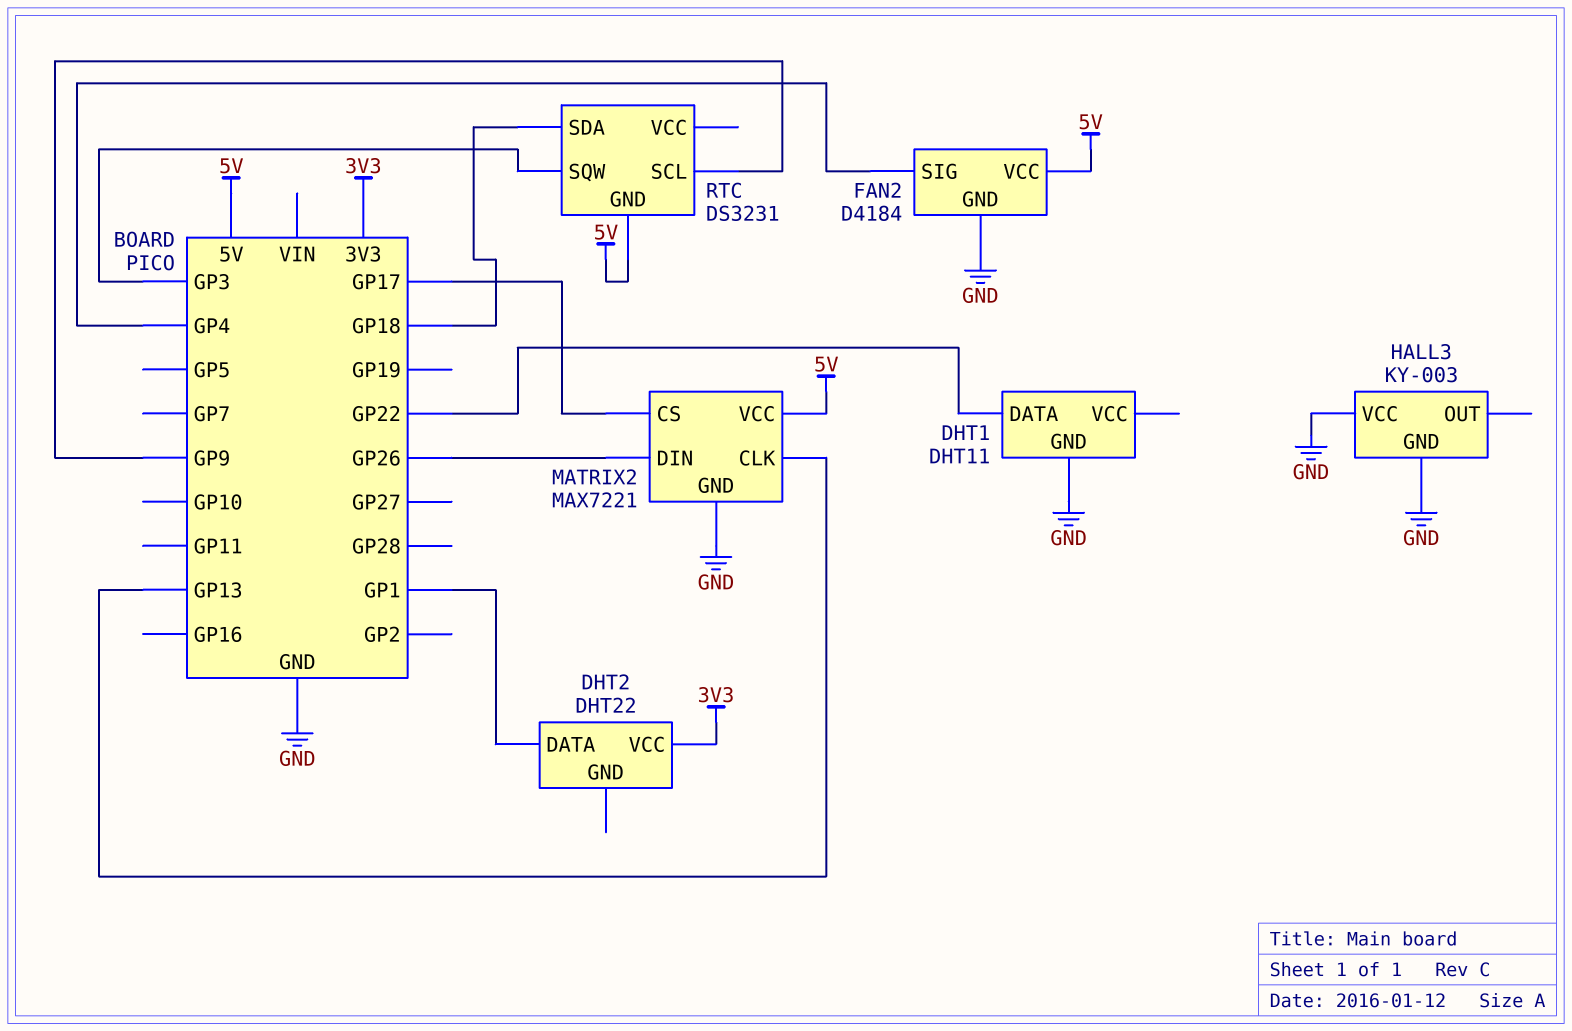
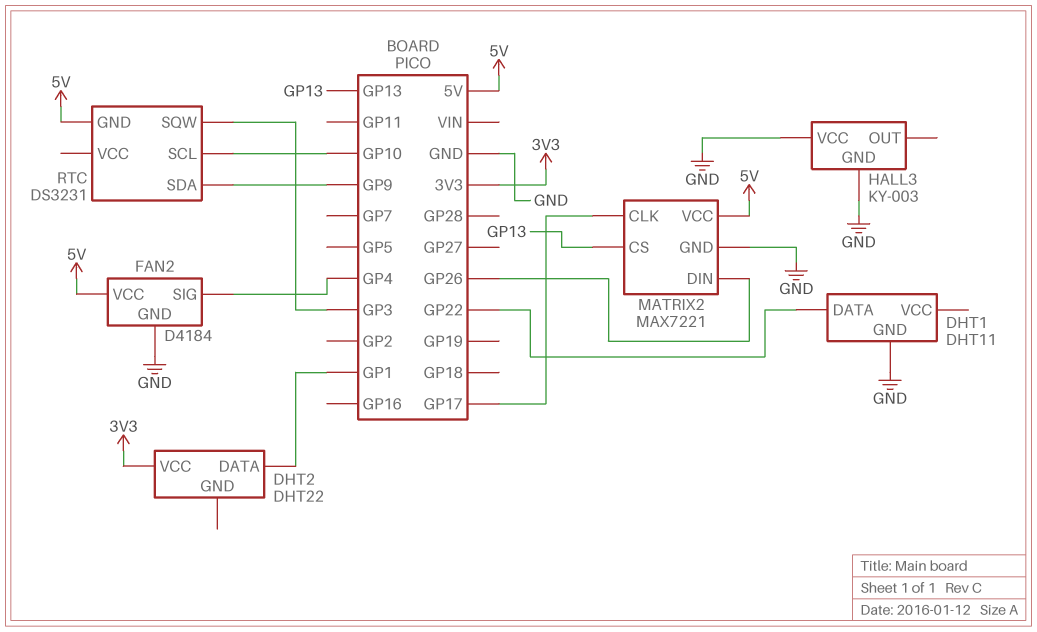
MATRIX2 pin CLK: GP13 -> GP17
MATRIX2 pin CS: GP17 -> GP13
RTC pin SCL: GP9 -> GP10
RTC pin SDA: GP18 -> GP9

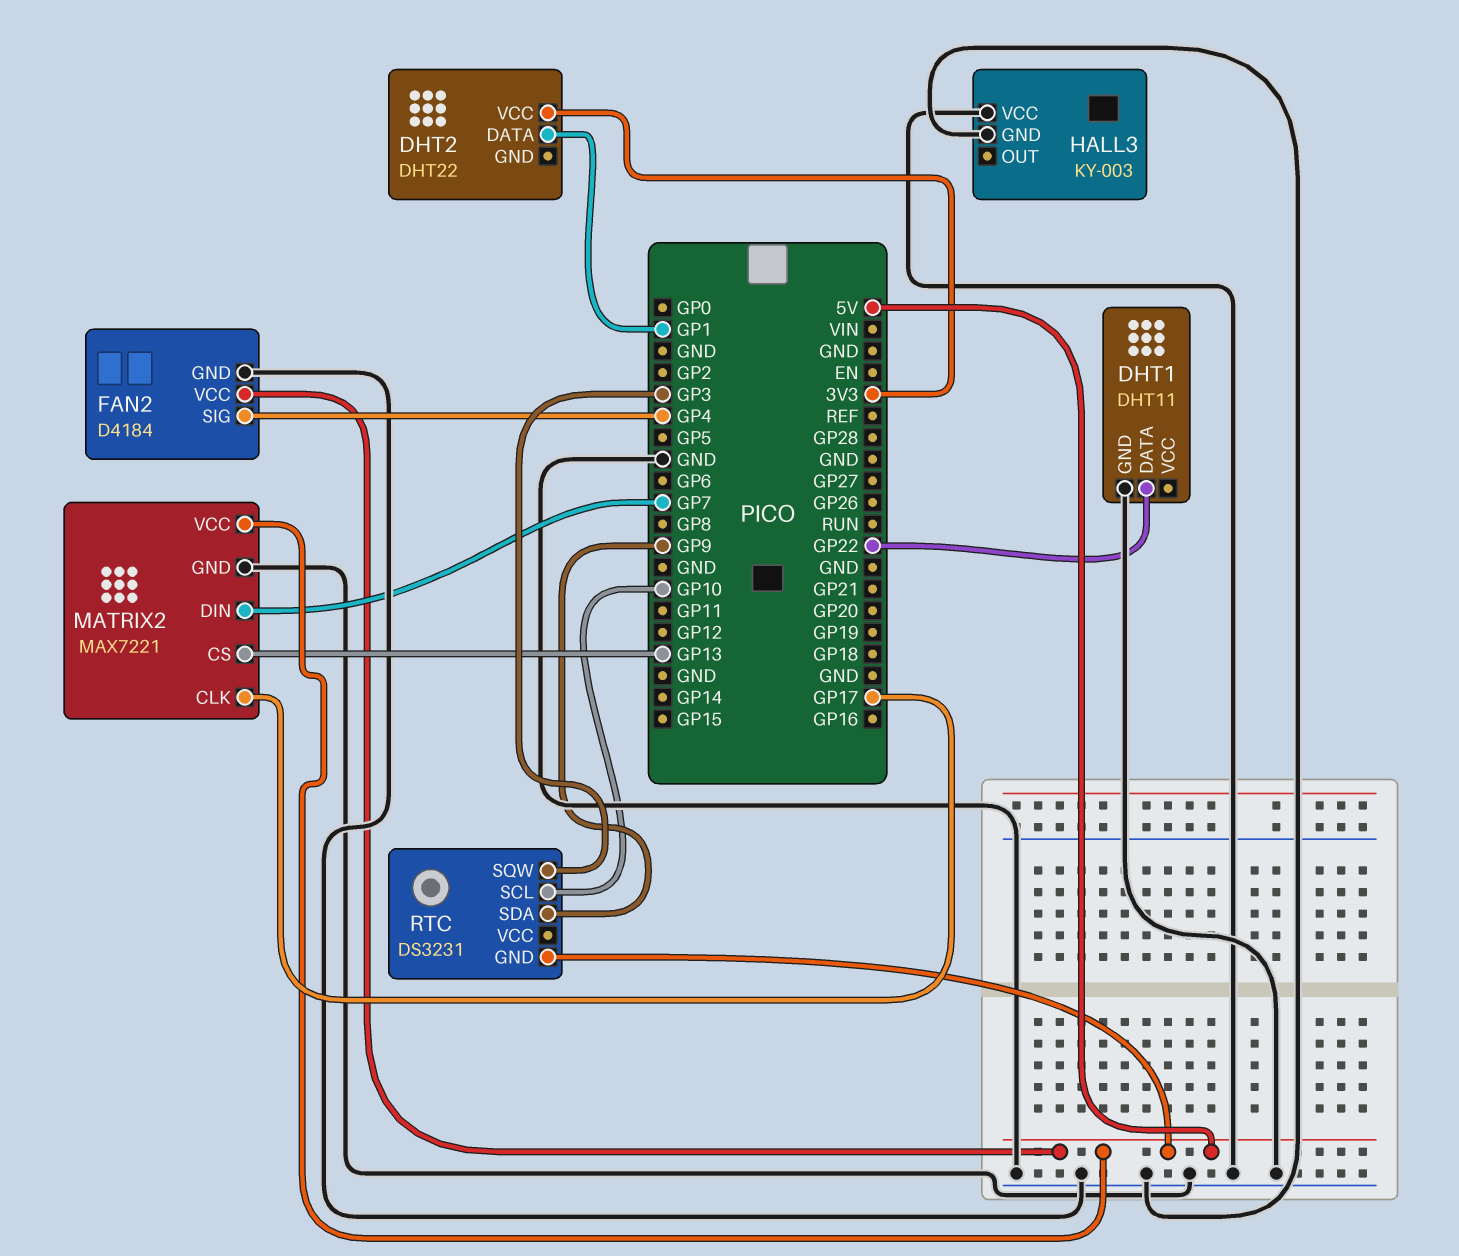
MATRIX2 pin DIN: GP26 -> GP7

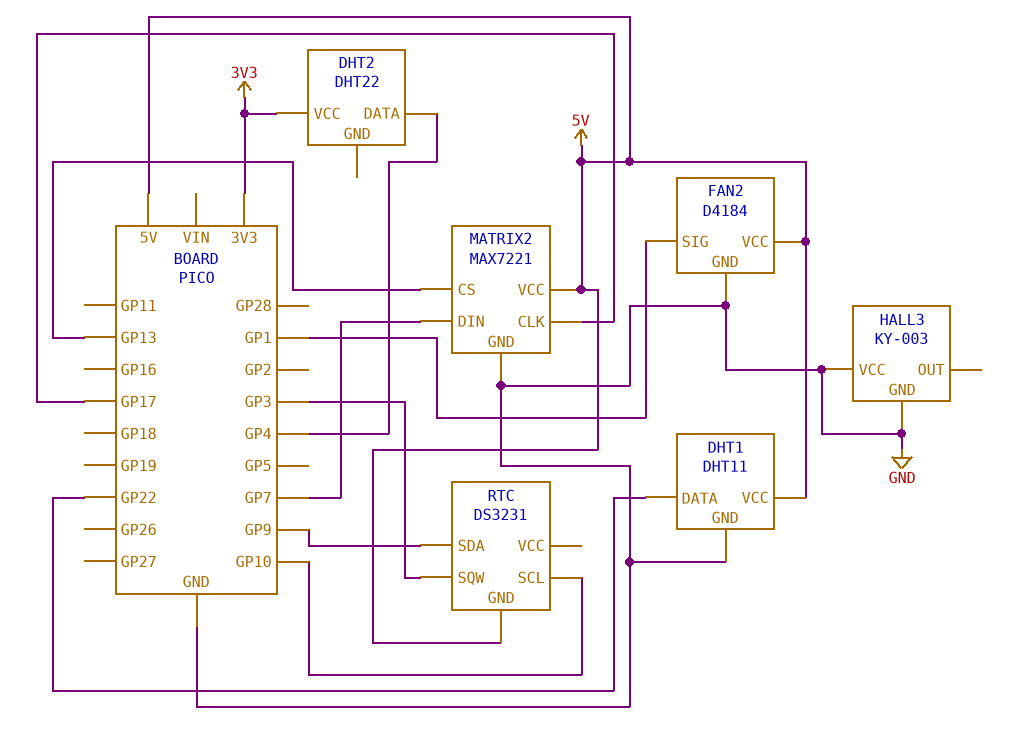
DHT1 pin VCC: none -> 5V
DHT2 pin DATA: GP1 -> GP4
FAN2 pin SIG: GP4 -> GP1

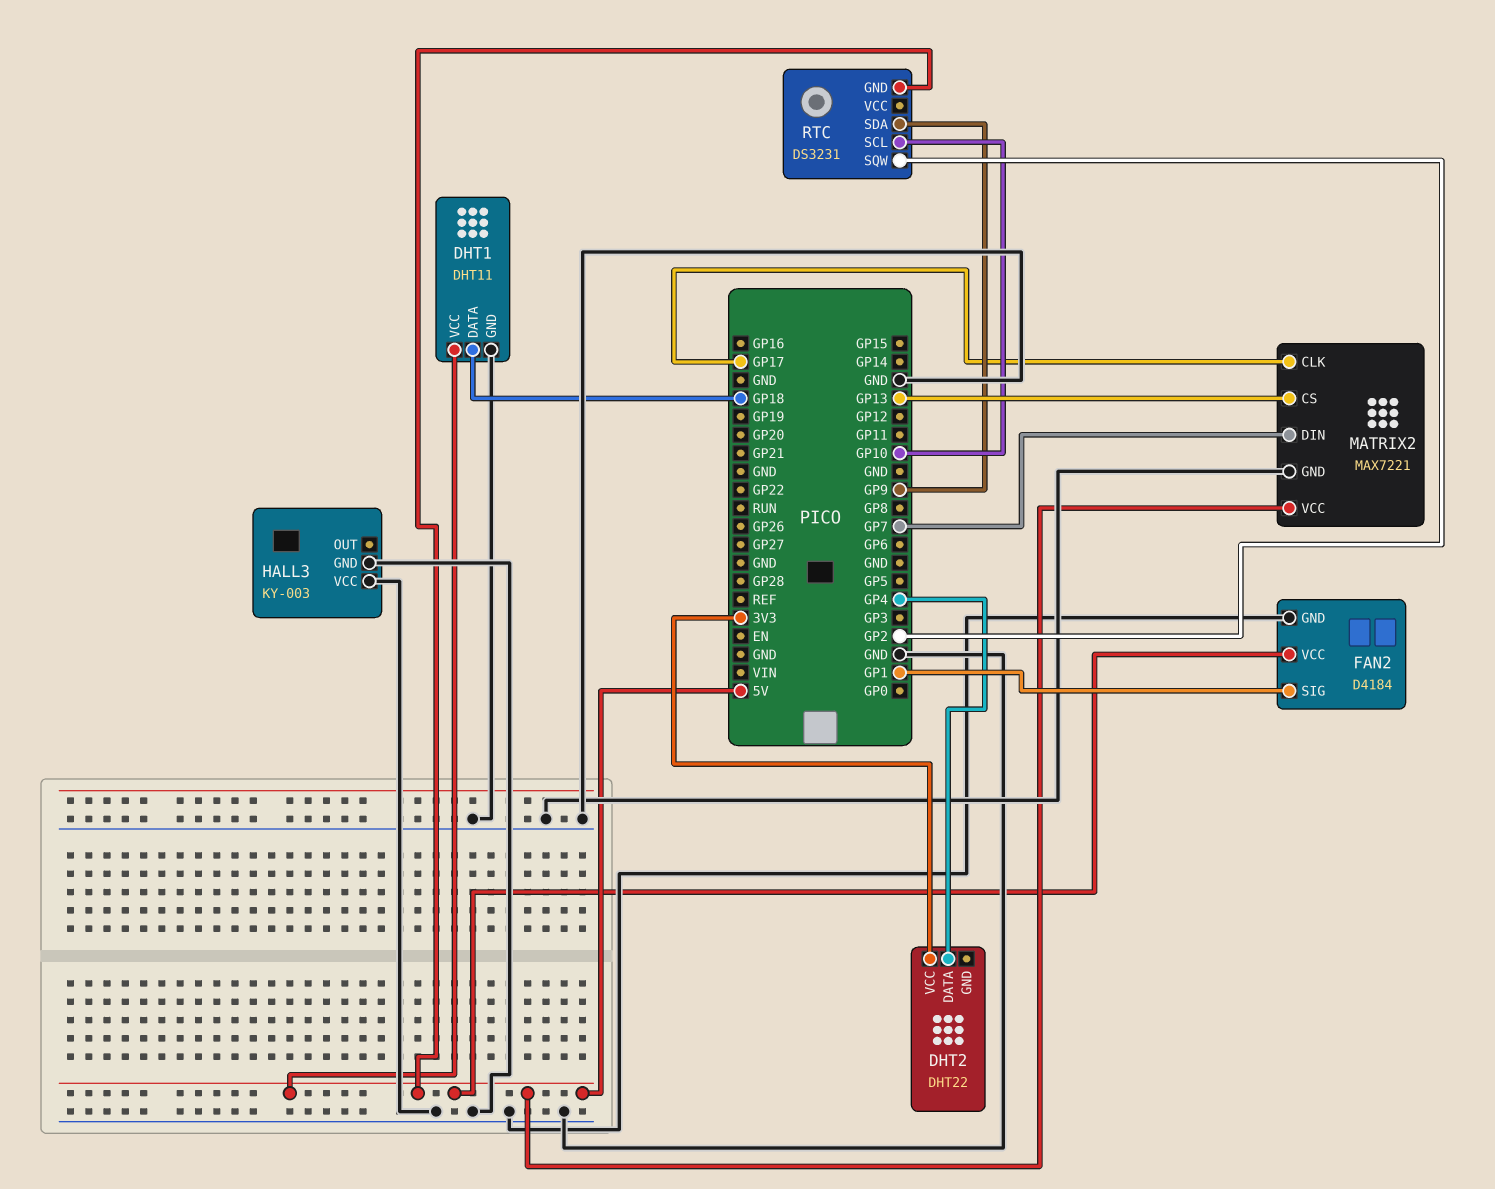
DHT1 pin DATA: GP22 -> GP18
RTC pin SQW: GP3 -> GP2

